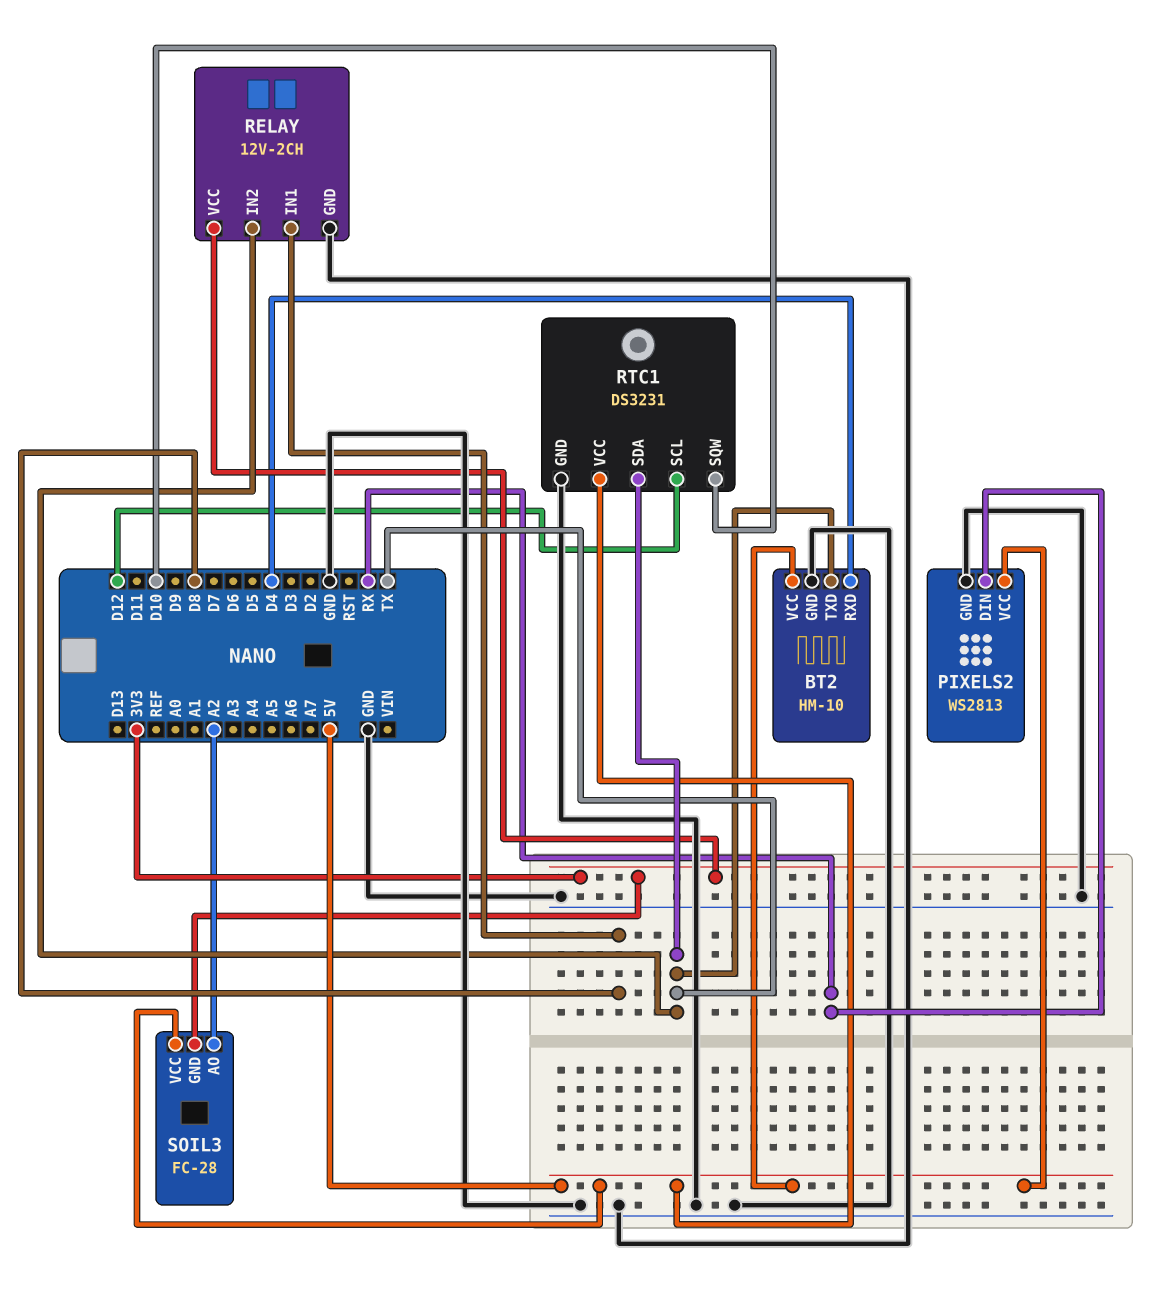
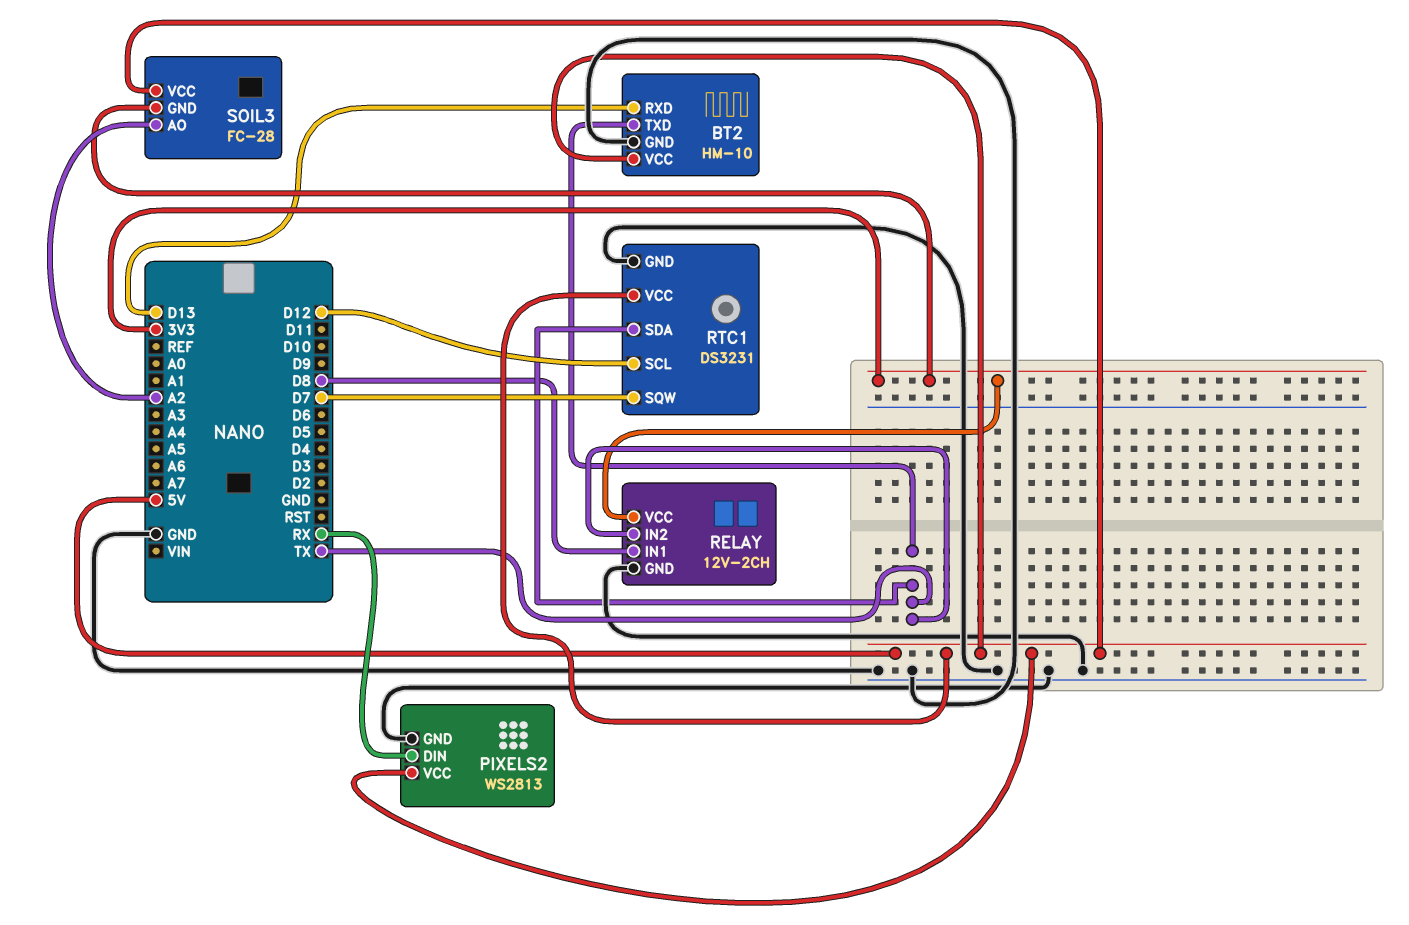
BT2 pin RXD: D4 -> D13
RTC1 pin SQW: D10 -> D7

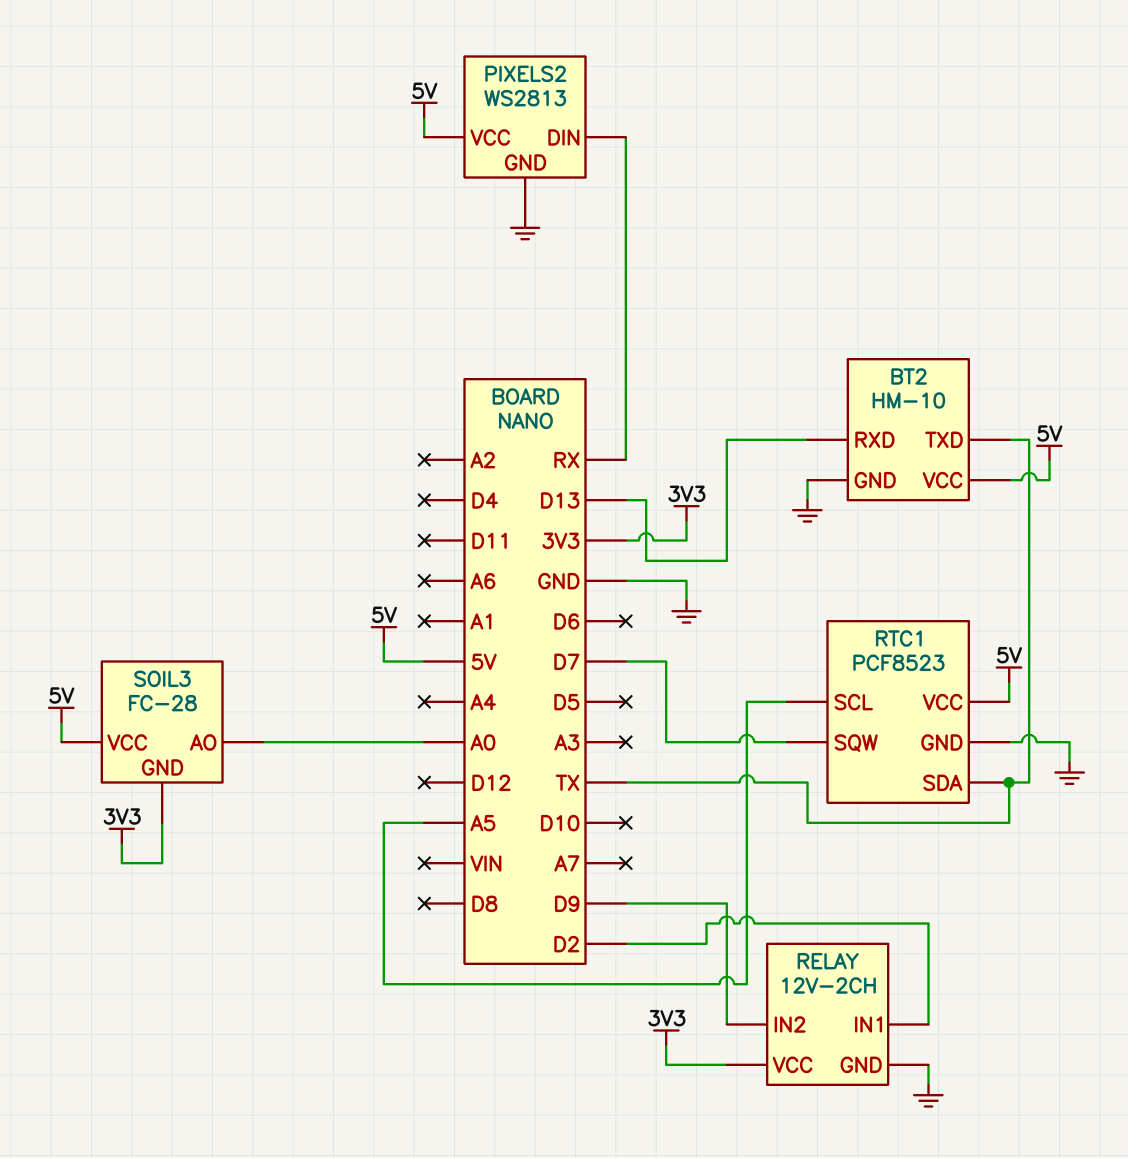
RELAY pin IN1: D8 -> D2
RELAY pin IN2: TX -> D9
RTC1: DS3231 -> PCF8523
RTC1 pin SCL: D12 -> A5
SOIL3 pin AO: A2 -> A0

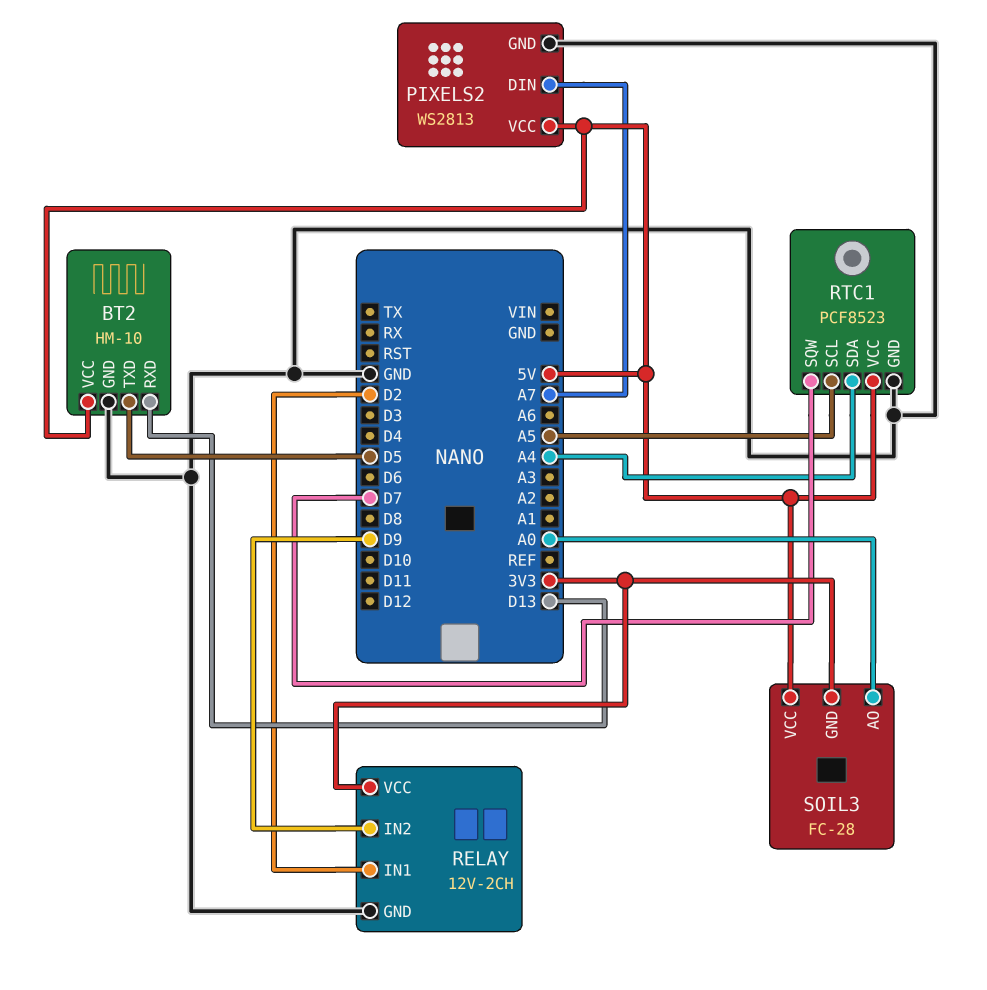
BT2 pin TXD: TX -> D5
PIXELS2 pin DIN: RX -> A7
RTC1 pin SDA: TX -> A4

